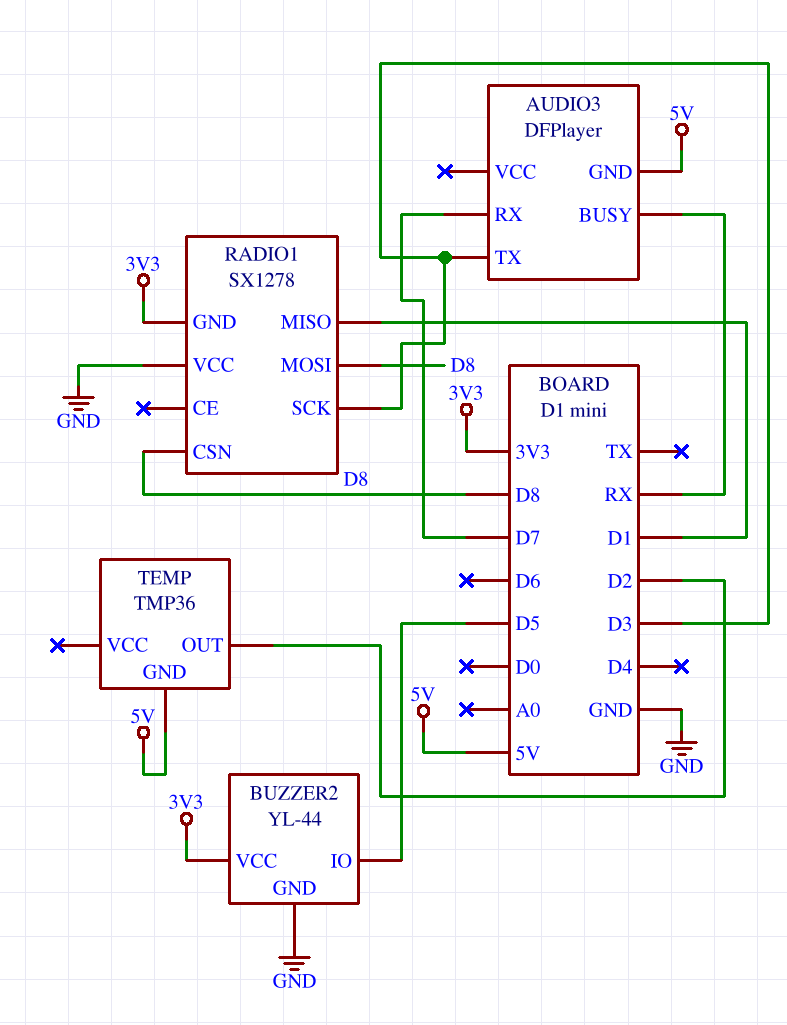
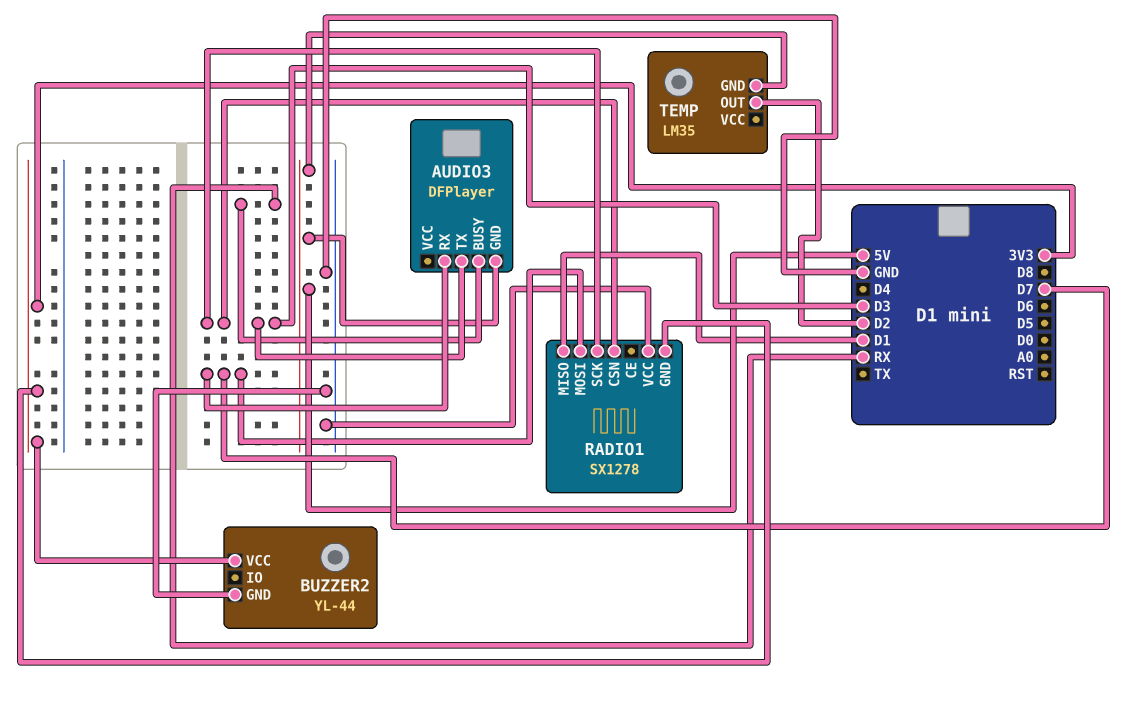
BUZZER2 pin IO: D5 -> none
RADIO1 pin CSN: D8 -> D3
RADIO1 pin MOSI: D8 -> D7
TEMP: TMP36 -> LM35

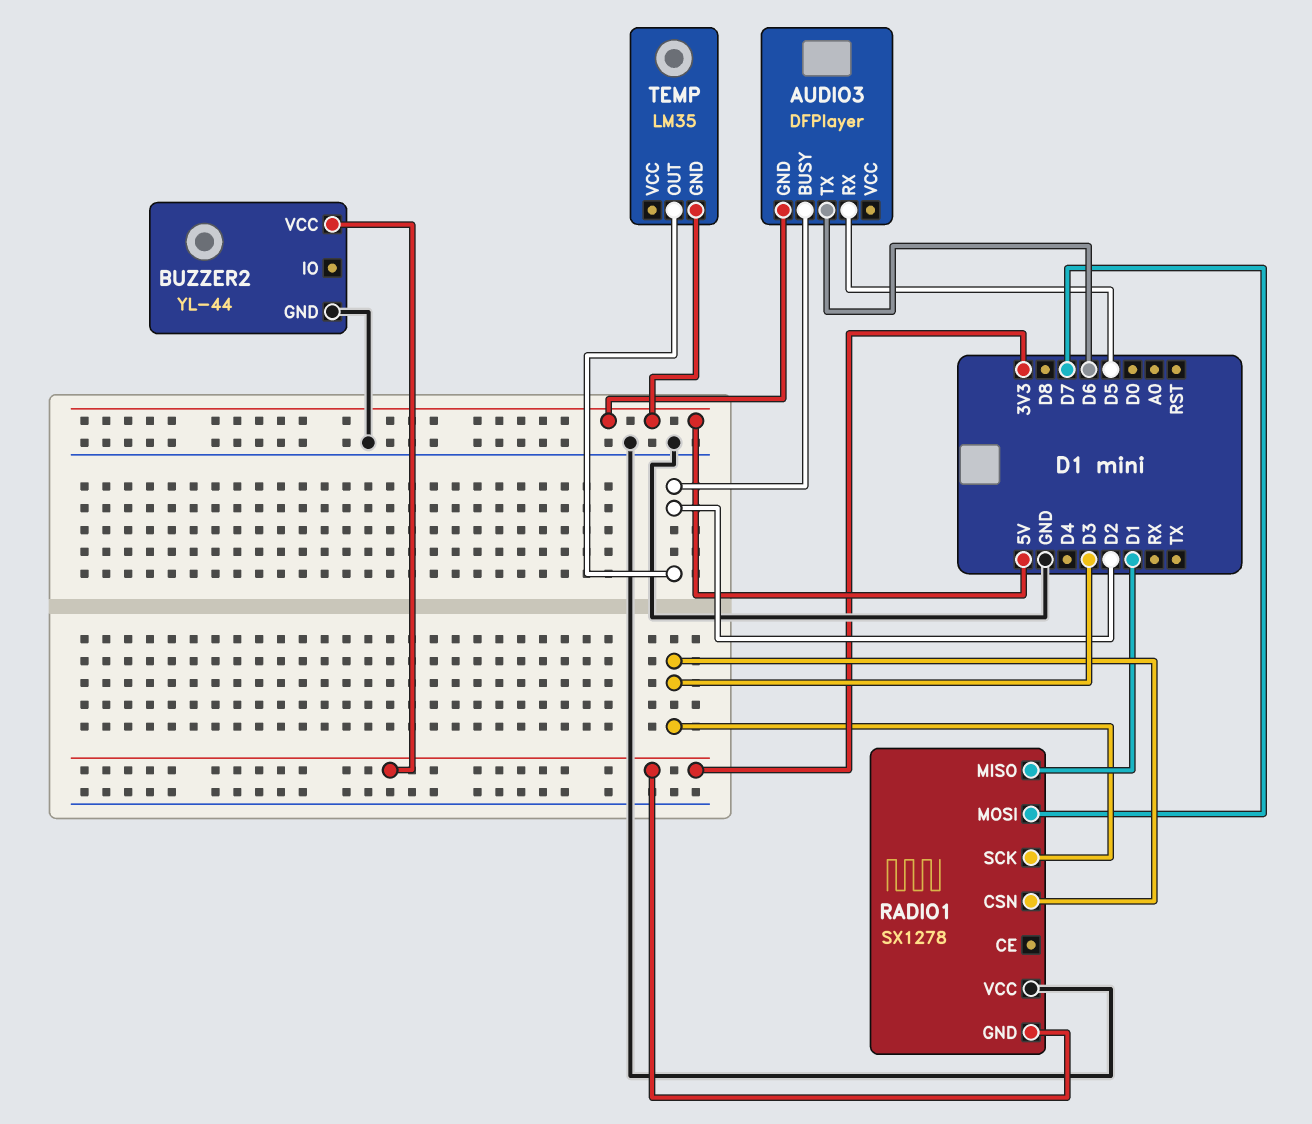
AUDIO3 pin BUSY: RX -> D2
AUDIO3 pin RX: D7 -> D5
AUDIO3 pin TX: D3 -> D6

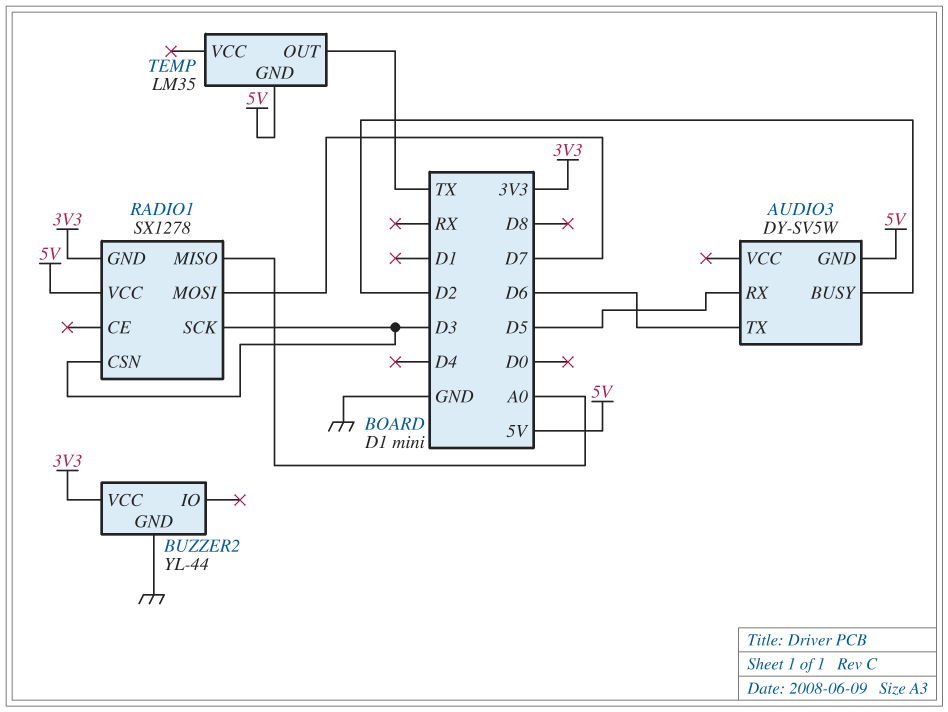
AUDIO3: DFPlayer -> DY-SV5W
RADIO1 pin MISO: D1 -> A0
RADIO1 pin VCC: GND -> 5V
TEMP pin OUT: D2 -> TX

